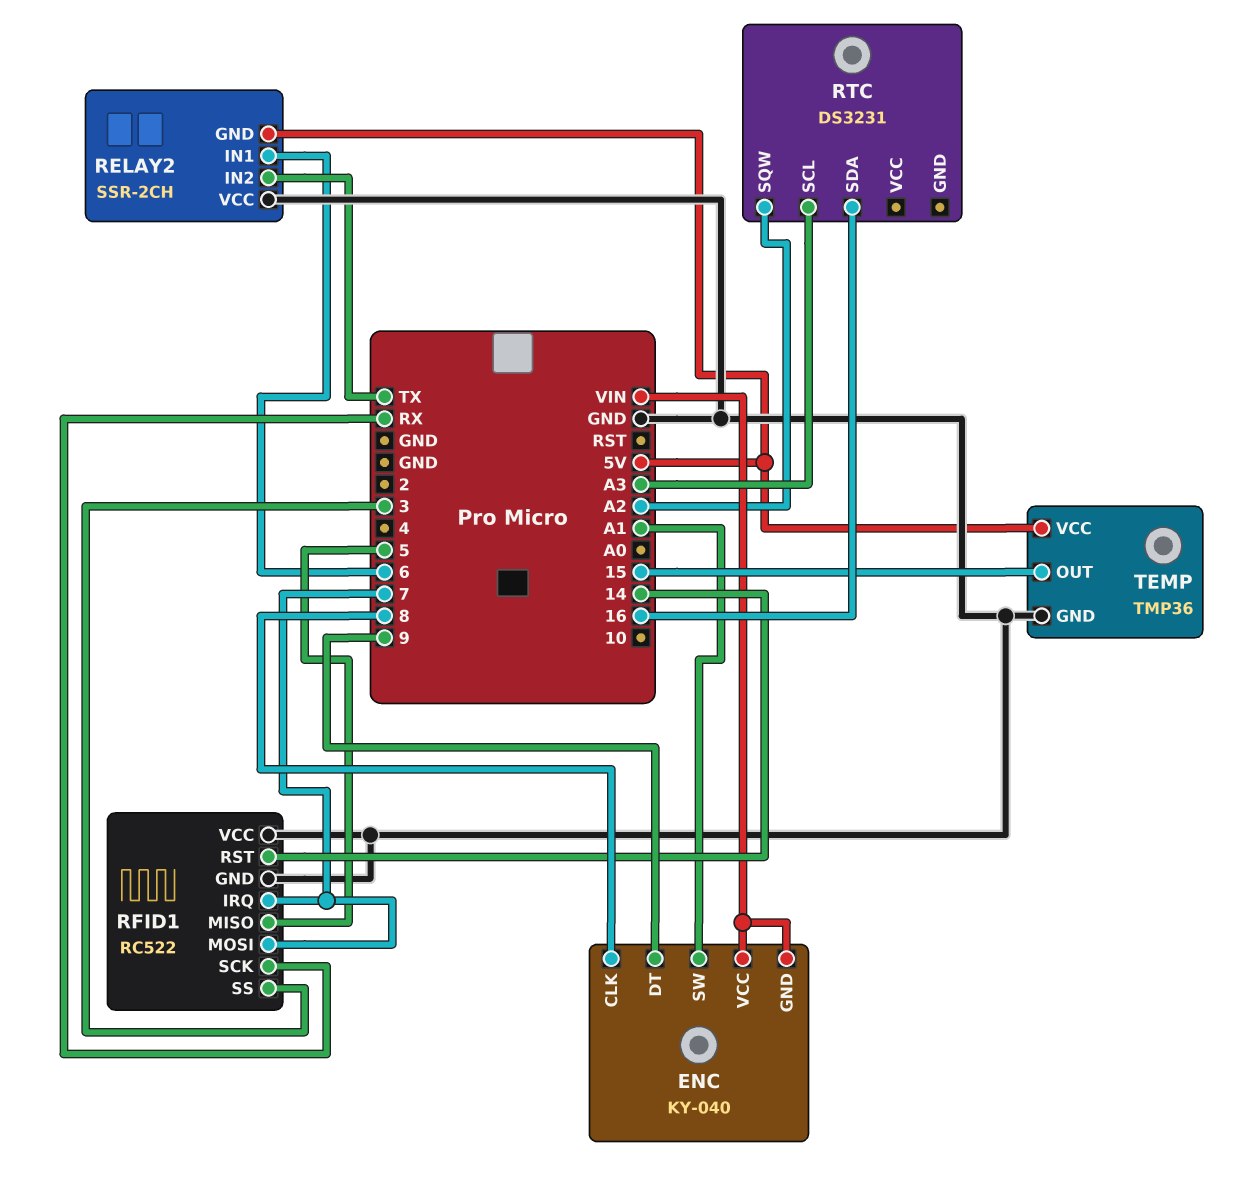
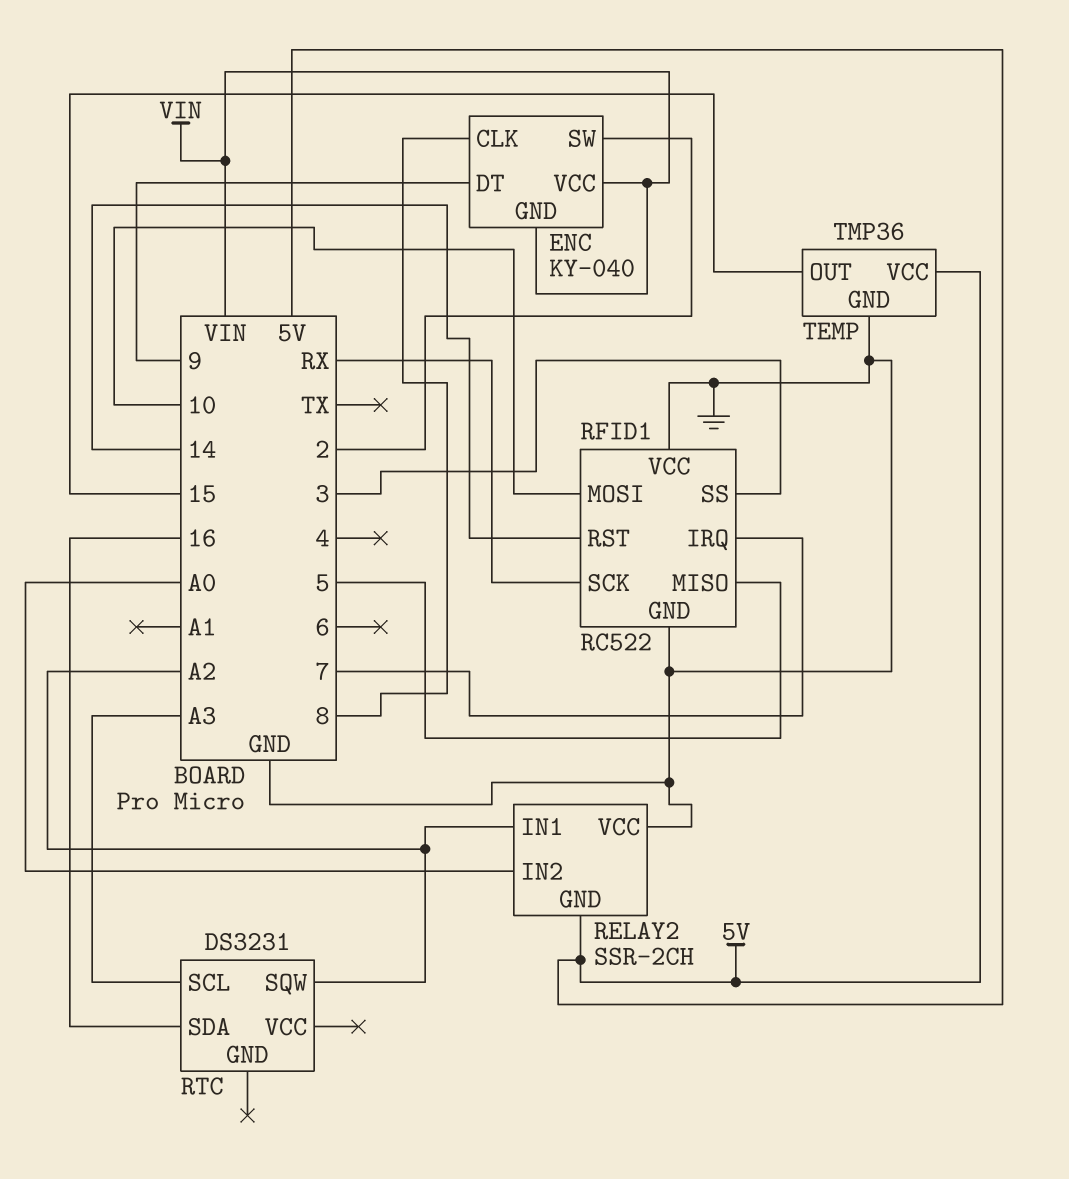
ENC pin SW: A1 -> 2
RELAY2 pin IN1: 6 -> A2
RELAY2 pin IN2: TX -> A0
RFID1 pin MOSI: 7 -> 10

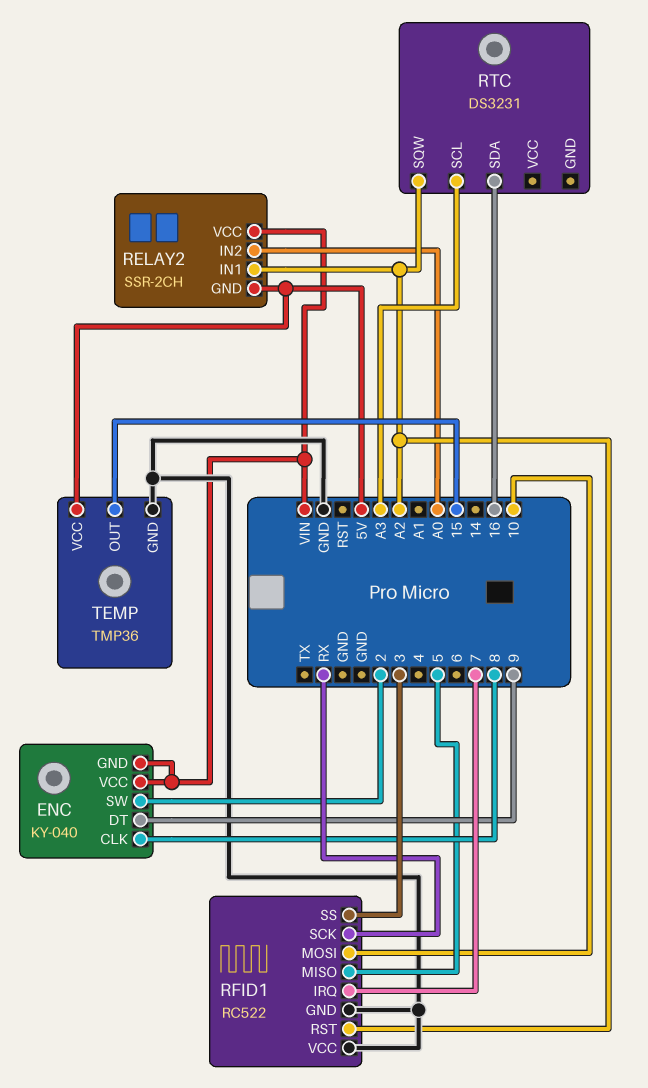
RELAY2 pin VCC: GND -> VIN
RFID1 pin RST: 14 -> A2

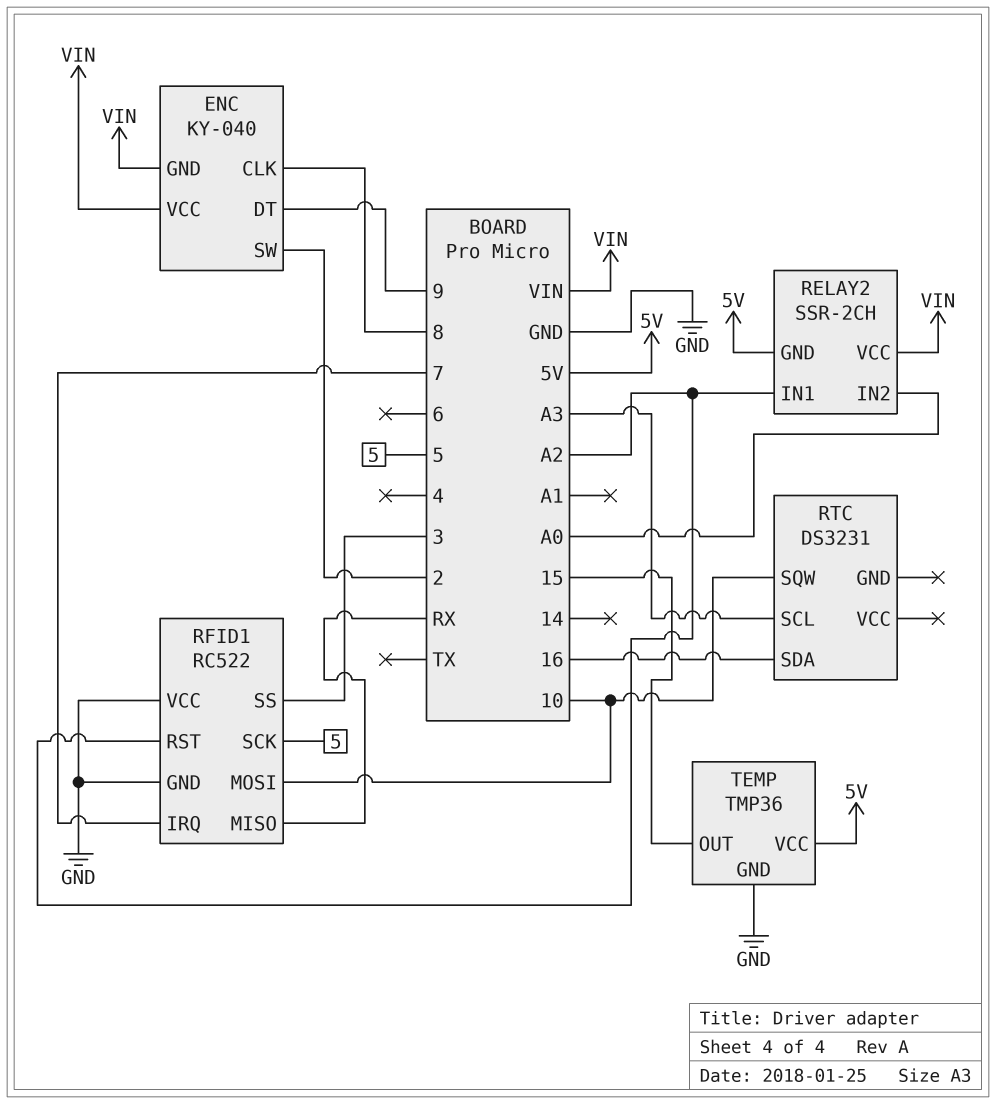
RFID1 pin MISO: 5 -> RX
RFID1 pin SCK: RX -> 5
RTC pin SQW: A2 -> 10

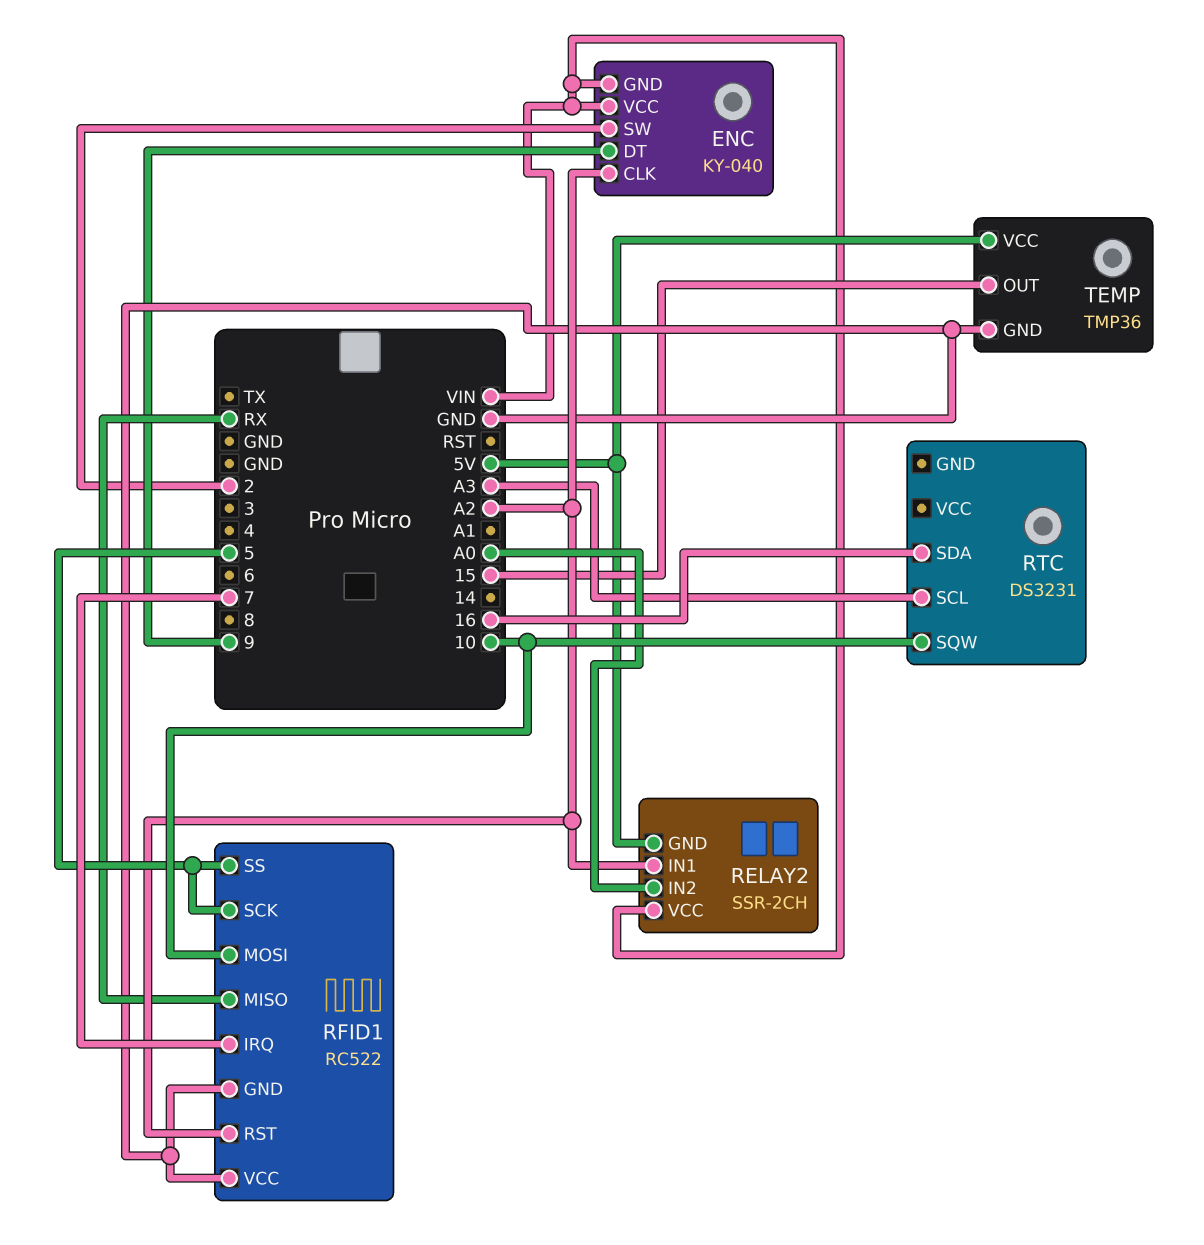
ENC pin CLK: 8 -> A2
RFID1 pin SS: 3 -> 5

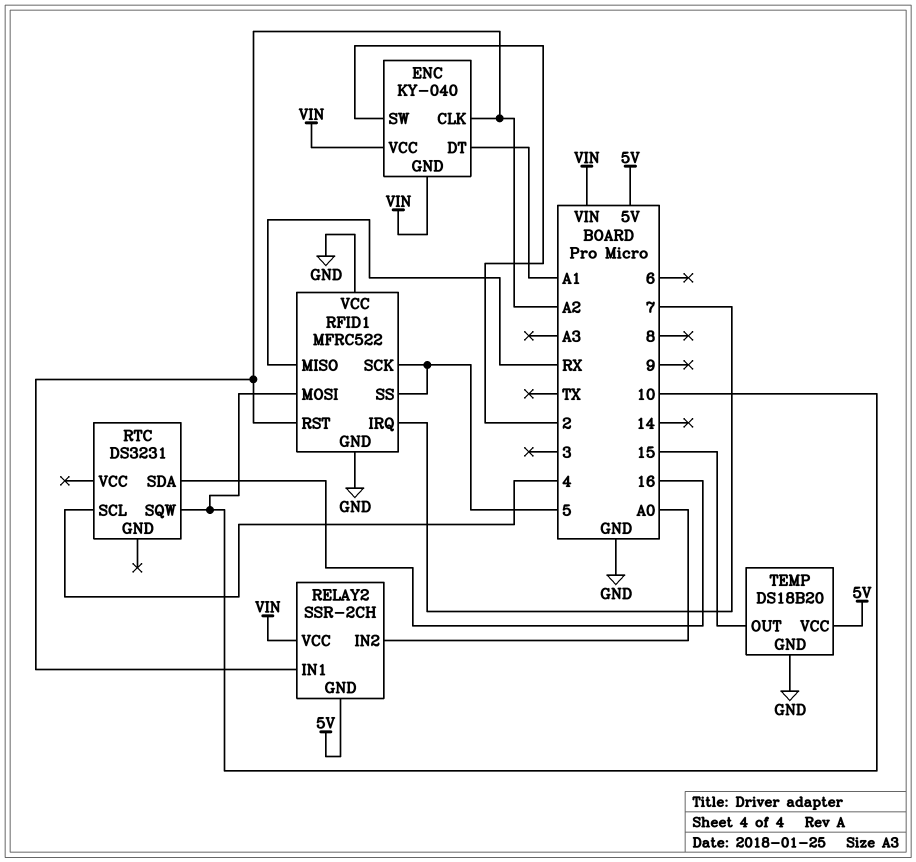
ENC pin DT: 9 -> A1
RFID1: RC522 -> MFRC522
RTC pin SCL: A3 -> 4
TEMP: TMP36 -> DS18B20

